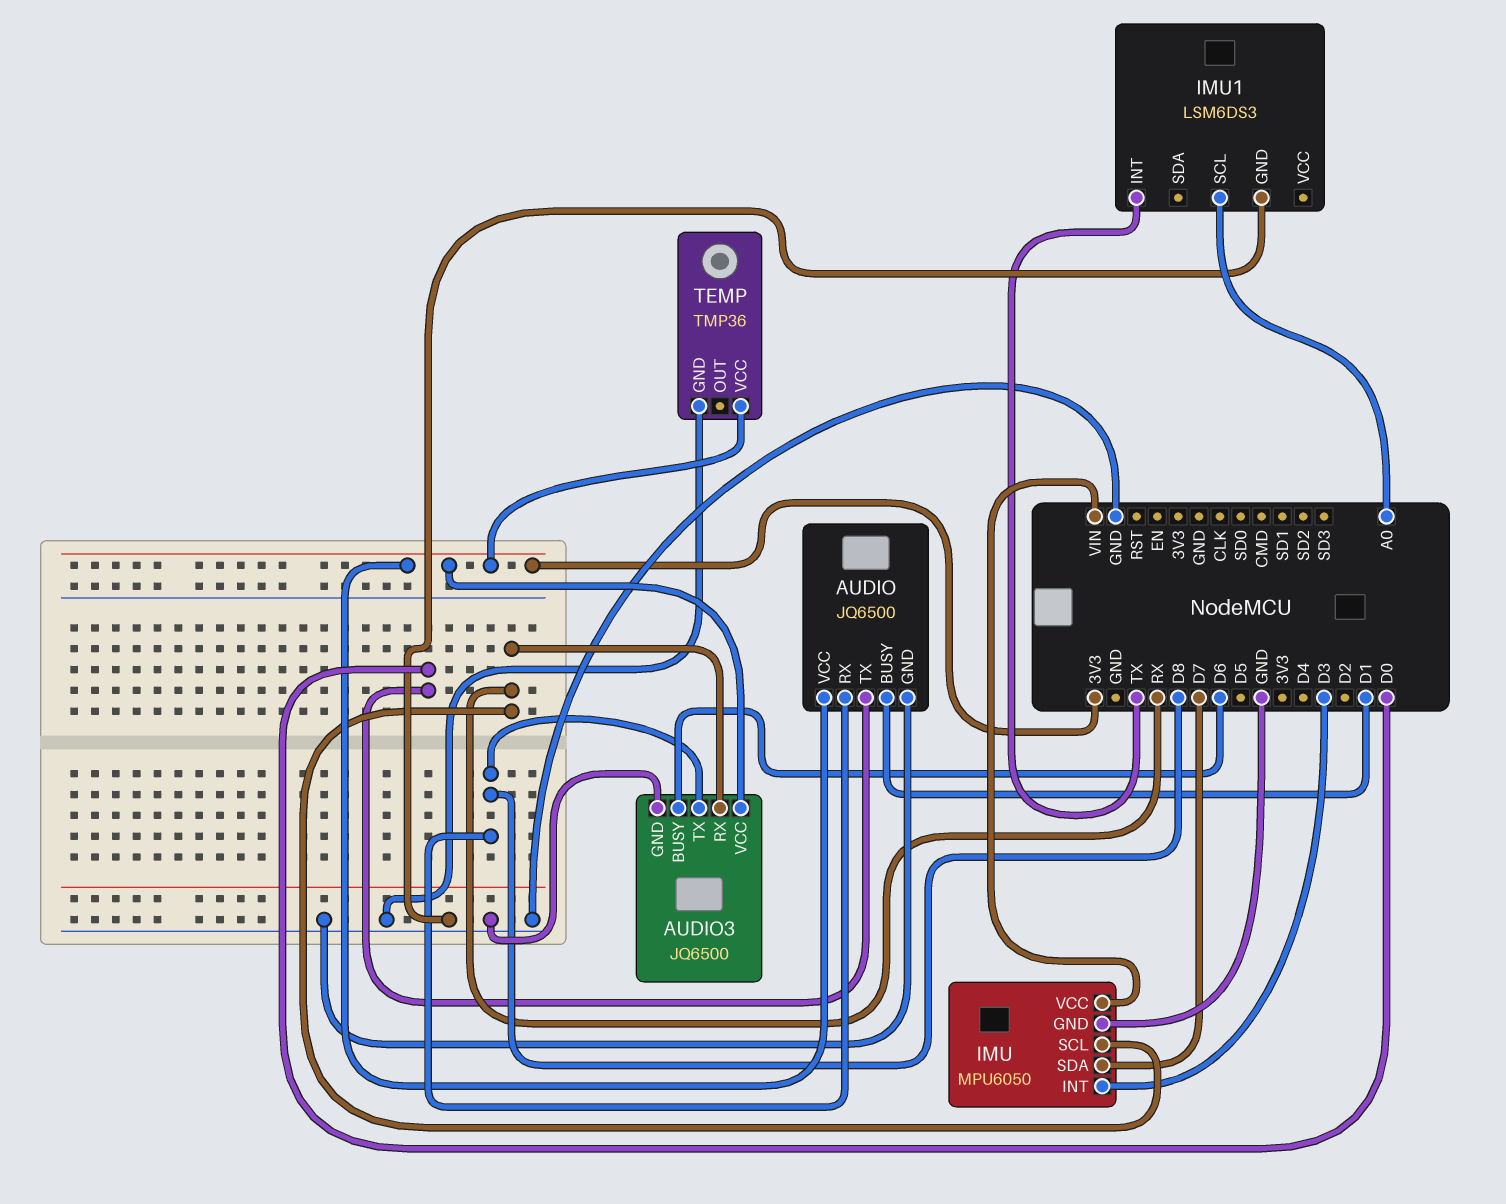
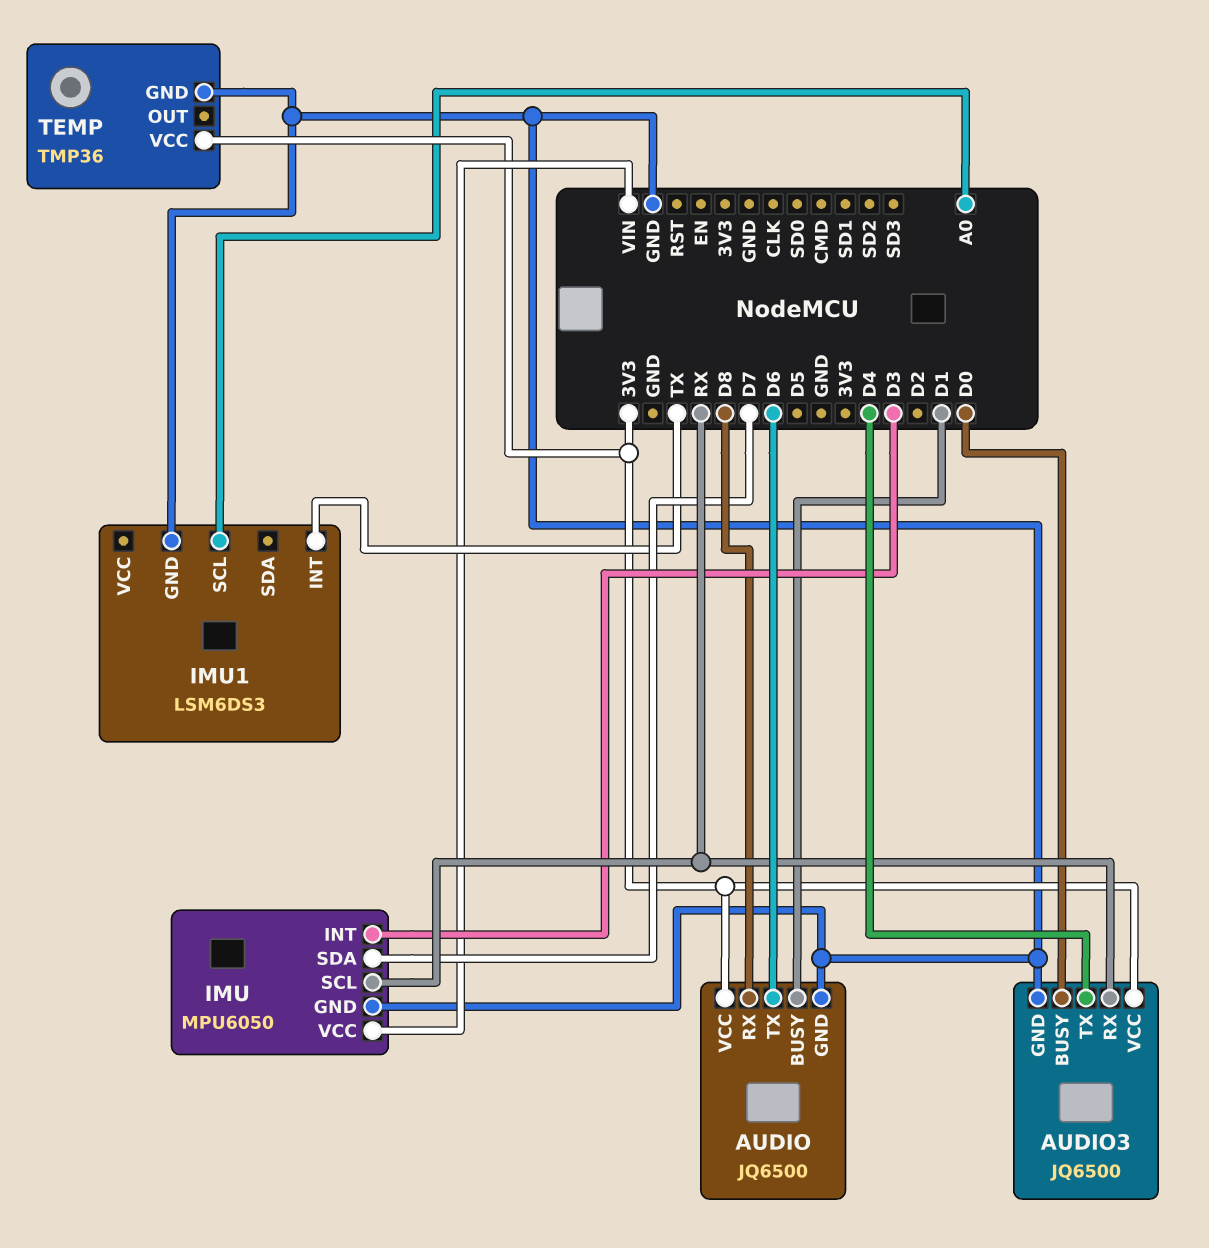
AUDIO pin TX: D0 -> D6
AUDIO3 pin BUSY: D6 -> D0
AUDIO3 pin TX: D8 -> D4

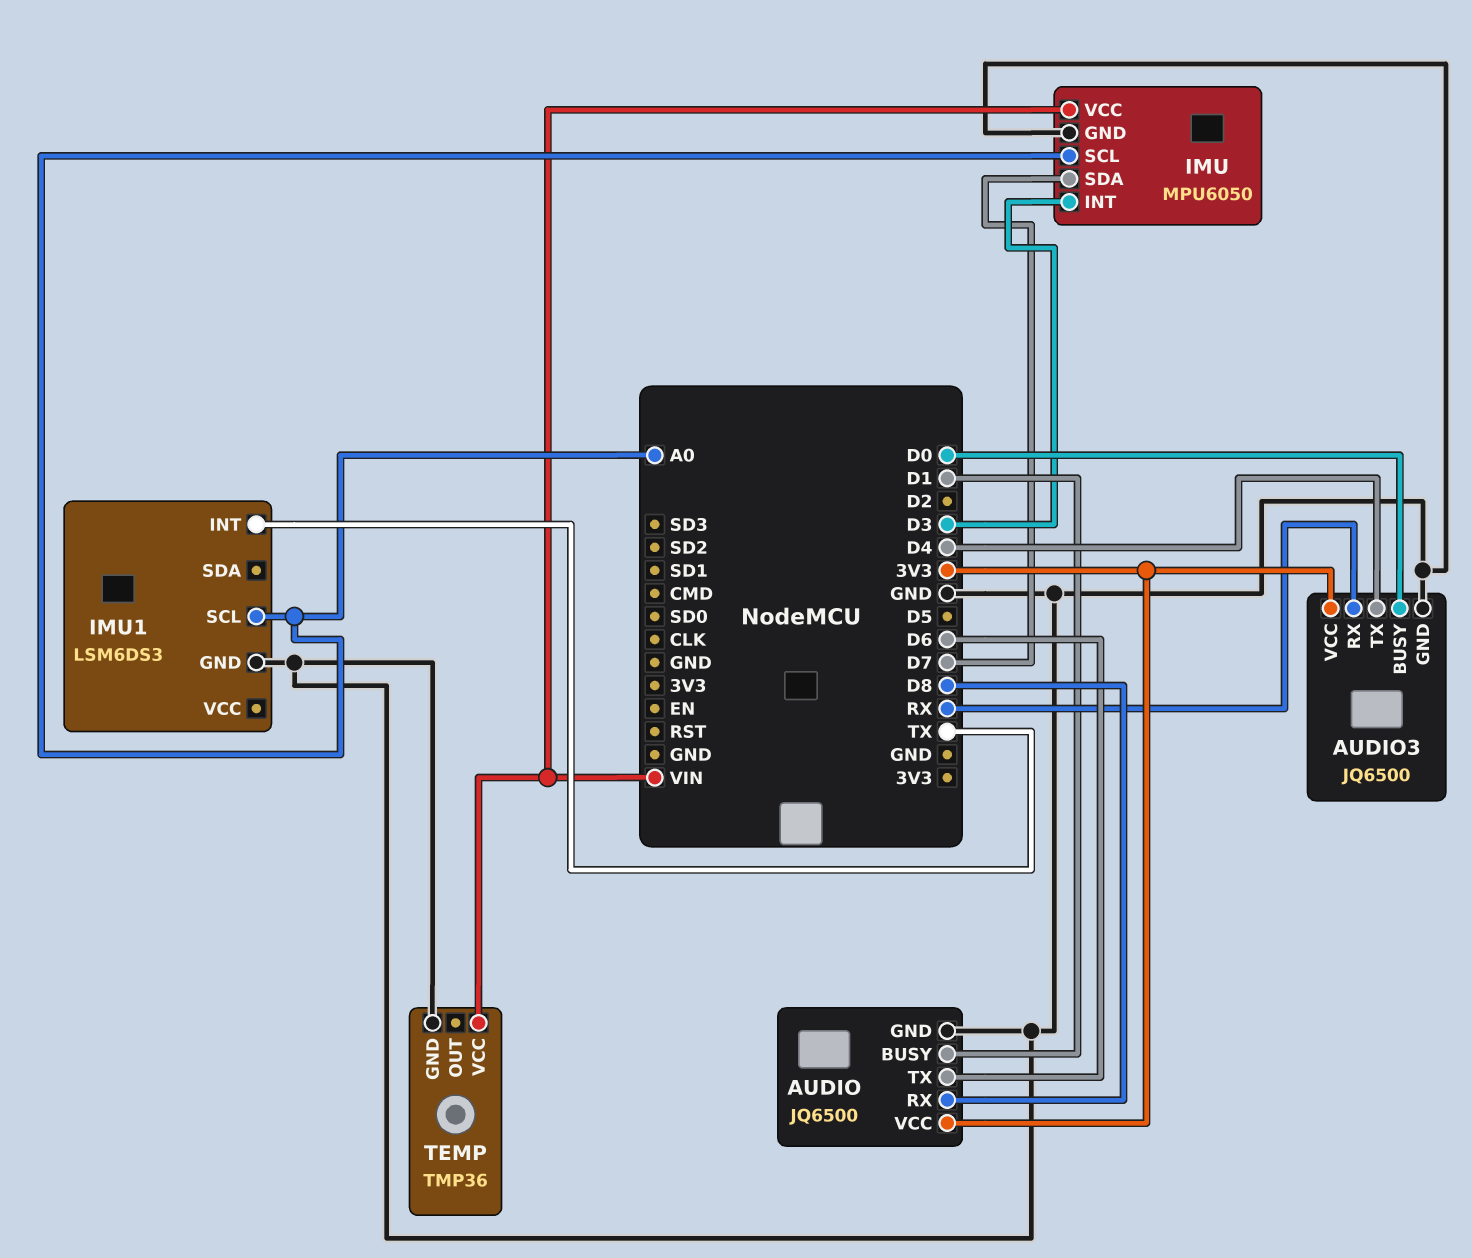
IMU pin SCL: RX -> A0
TEMP pin VCC: 3V3 -> VIN

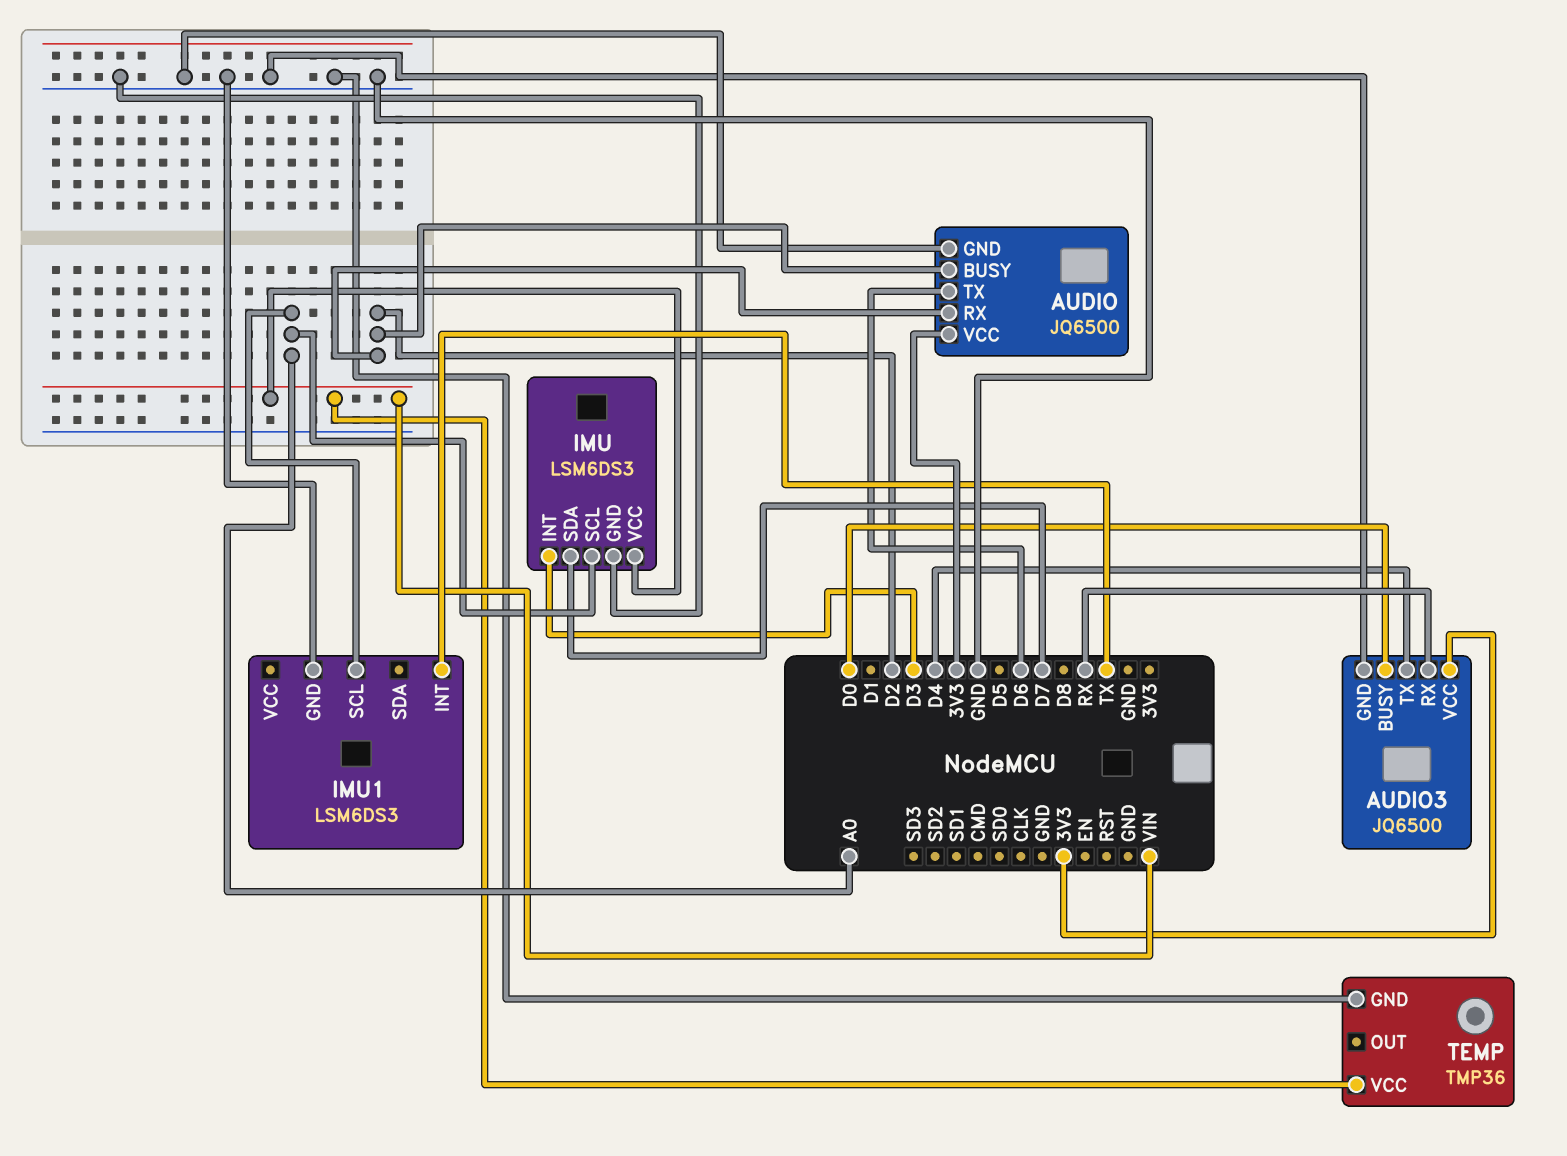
AUDIO pin BUSY: D1 -> D2
AUDIO pin RX: D8 -> D2
IMU: MPU6050 -> LSM6DS3

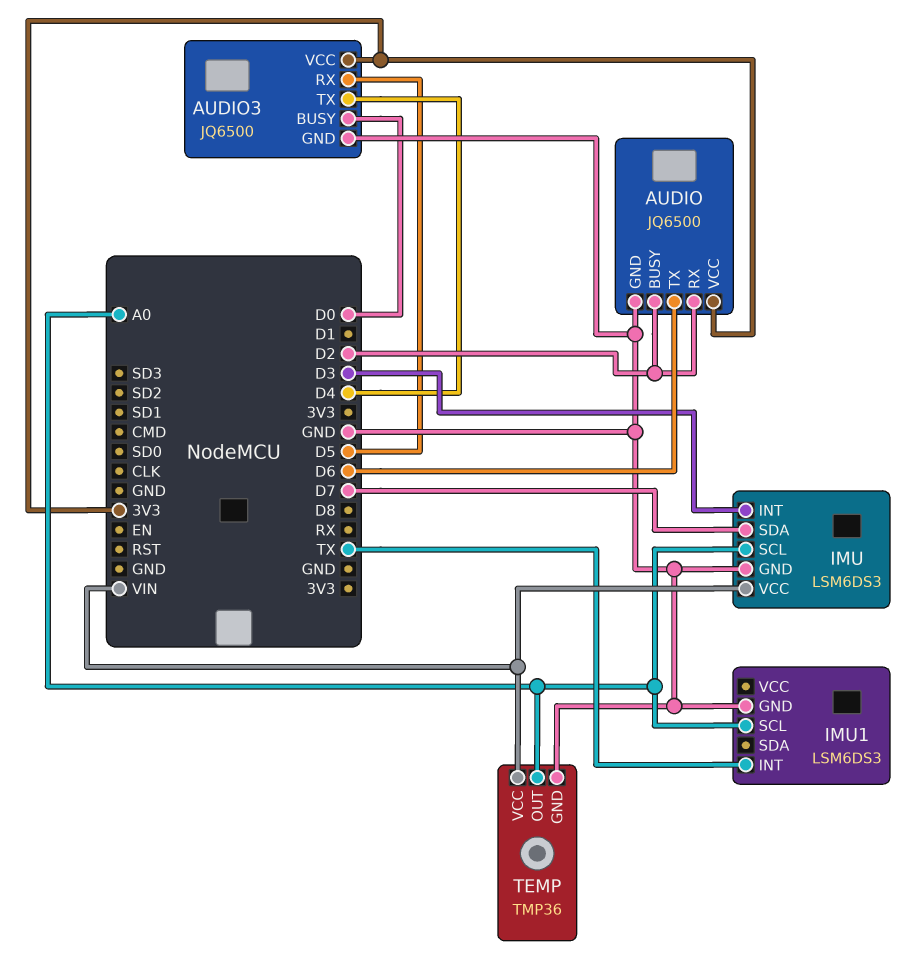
AUDIO3 pin RX: RX -> D5
TEMP pin OUT: none -> A0

